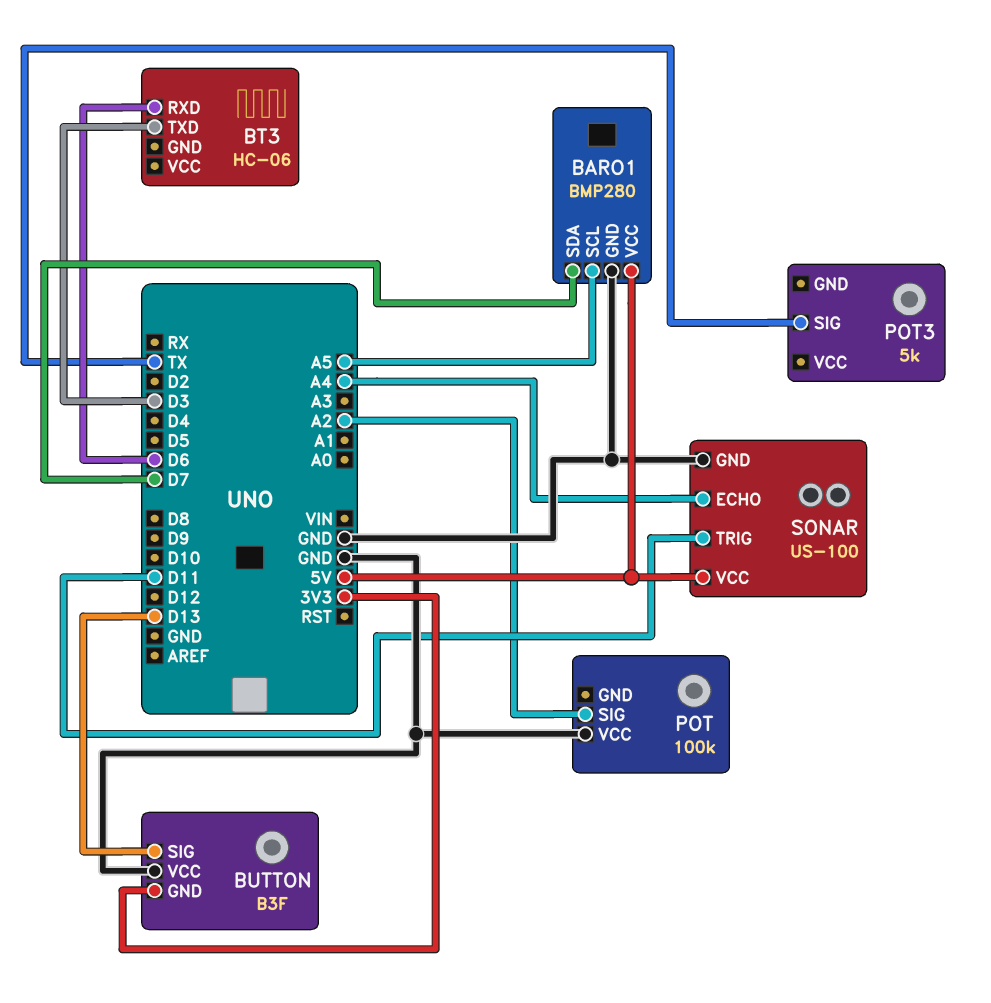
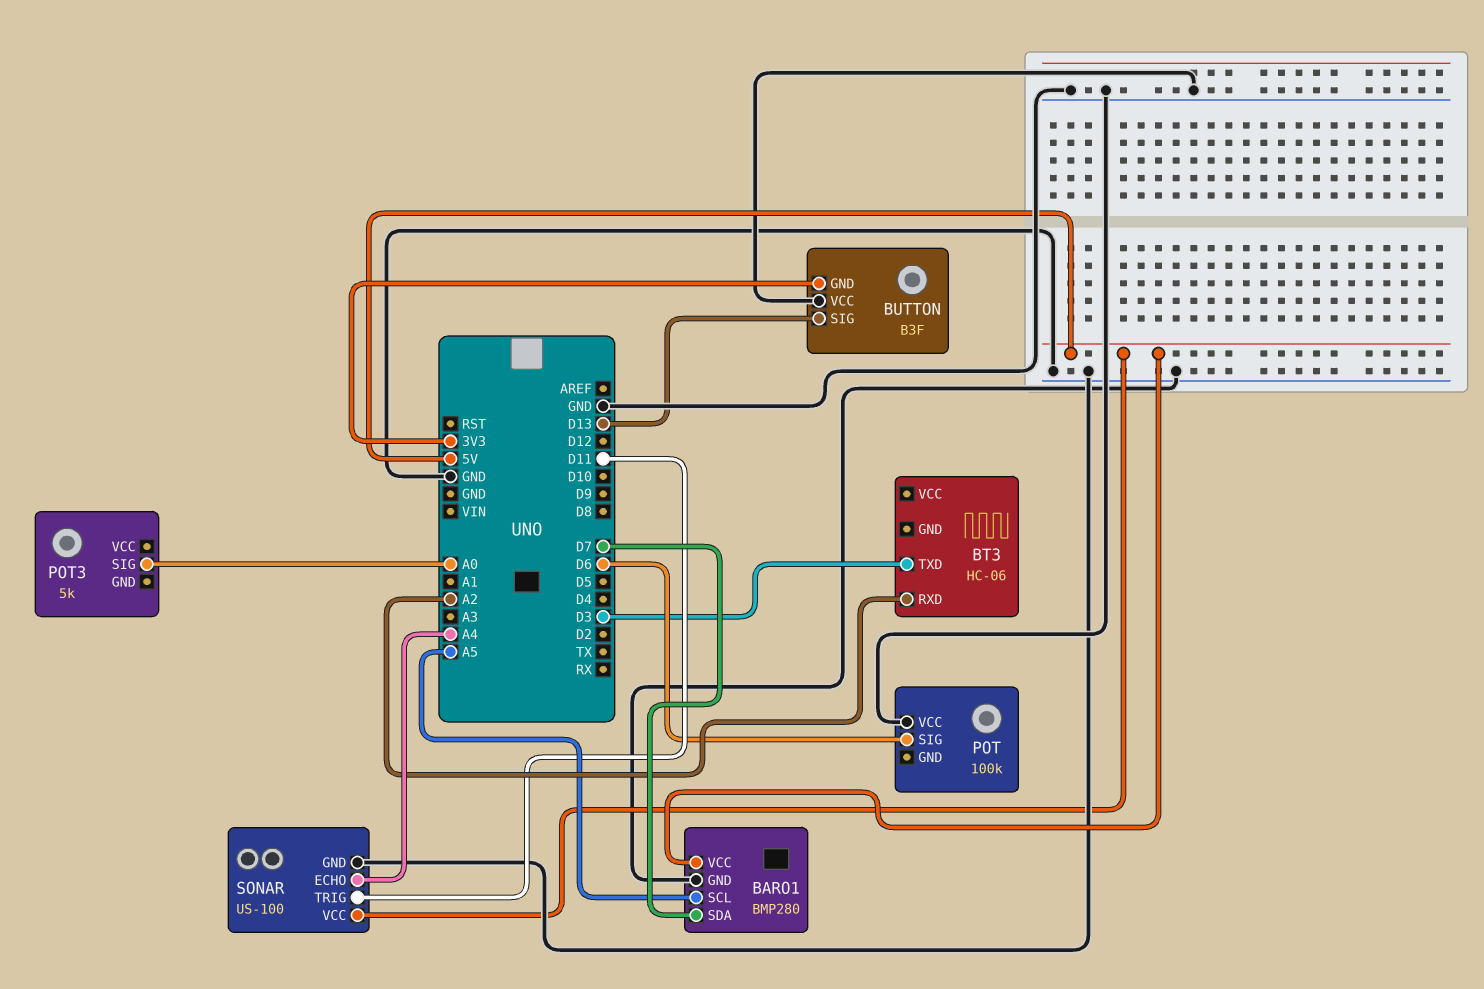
BT3 pin RXD: D6 -> A2
POT pin SIG: A2 -> D6
POT3 pin SIG: TX -> A0

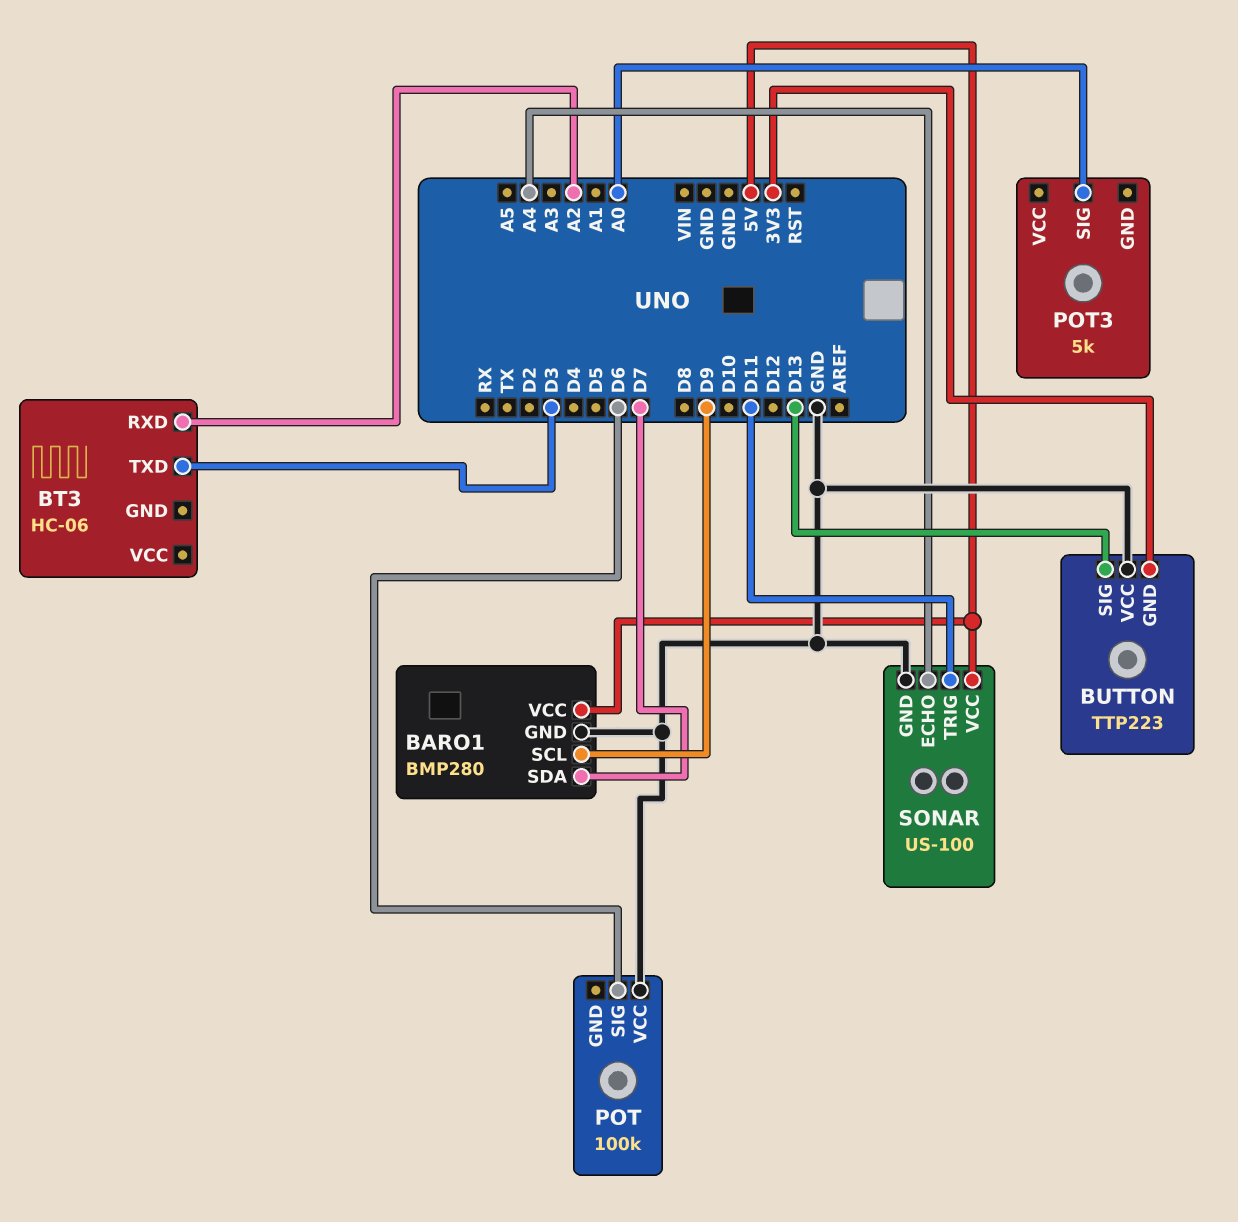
BARO1 pin SCL: A5 -> D9
BUTTON: B3F -> TTP223

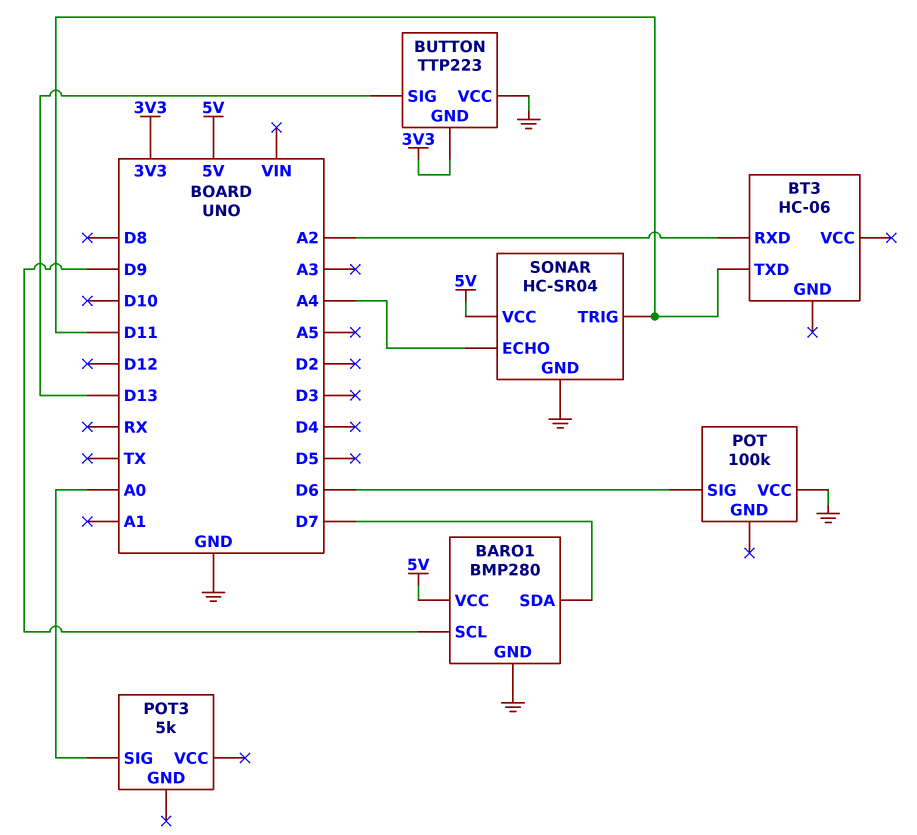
BT3 pin TXD: D3 -> D11
SONAR: US-100 -> HC-SR04

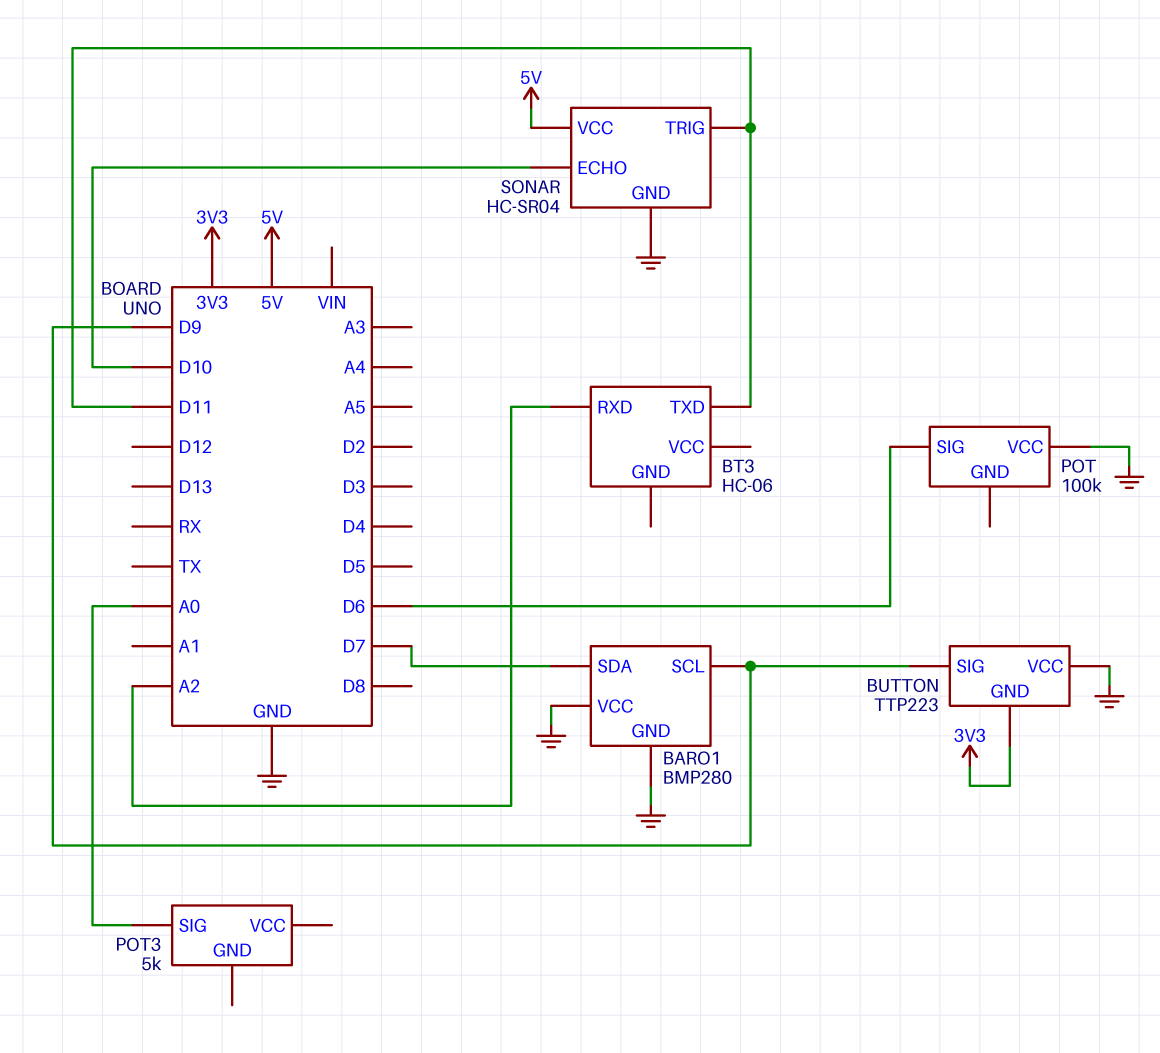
BARO1 pin VCC: 5V -> GND
BUTTON pin SIG: D13 -> D9
SONAR pin ECHO: A4 -> D10

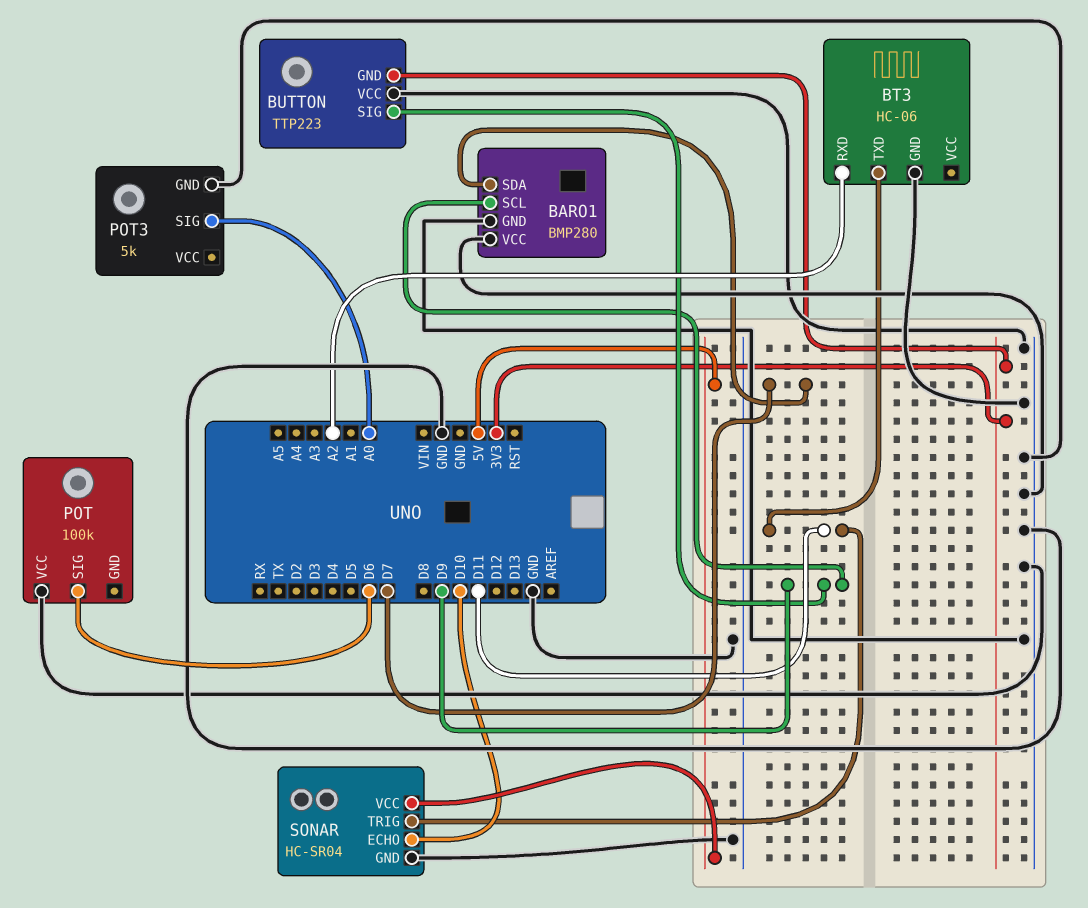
BT3 pin GND: none -> GND
POT3 pin GND: none -> GND

